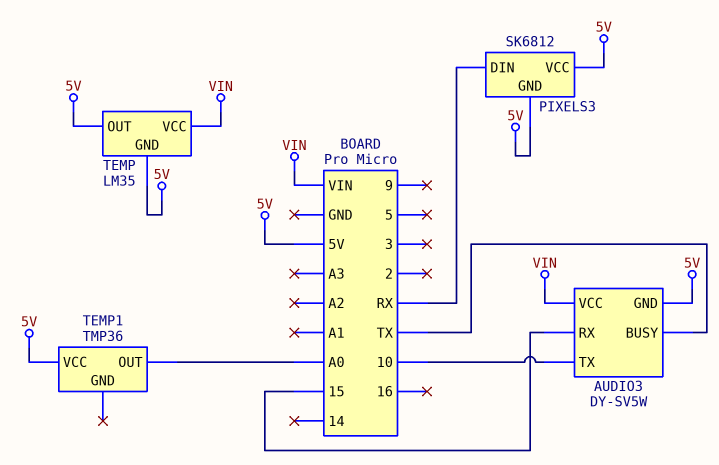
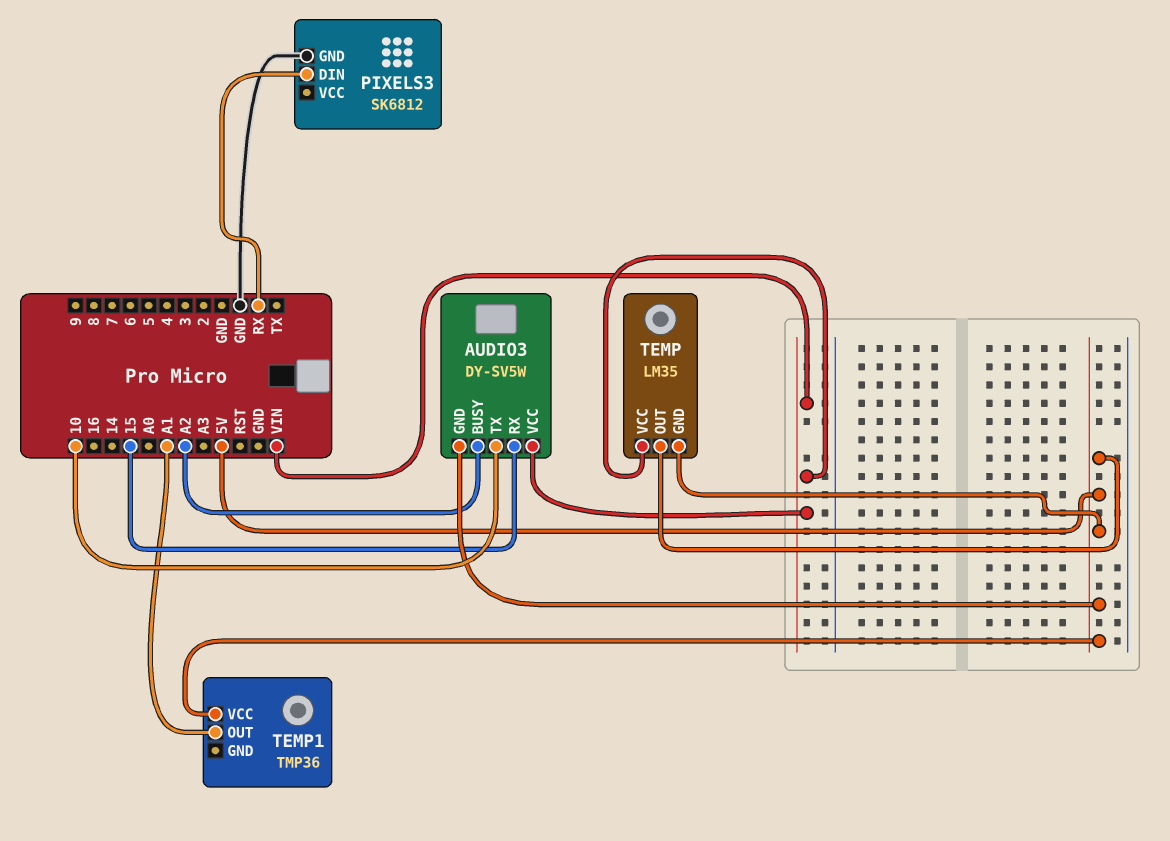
AUDIO3 pin BUSY: TX -> A2
PIXELS3 pin GND: 5V -> GND
PIXELS3 pin VCC: 5V -> none
TEMP1 pin OUT: A0 -> A1

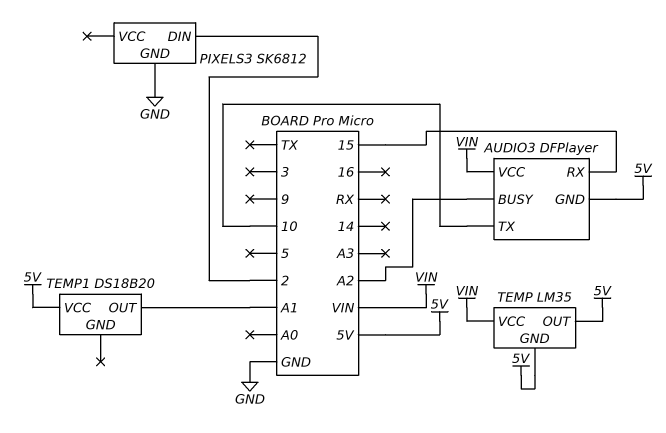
AUDIO3: DY-SV5W -> DFPlayer
PIXELS3 pin DIN: RX -> 2
TEMP1: TMP36 -> DS18B20

